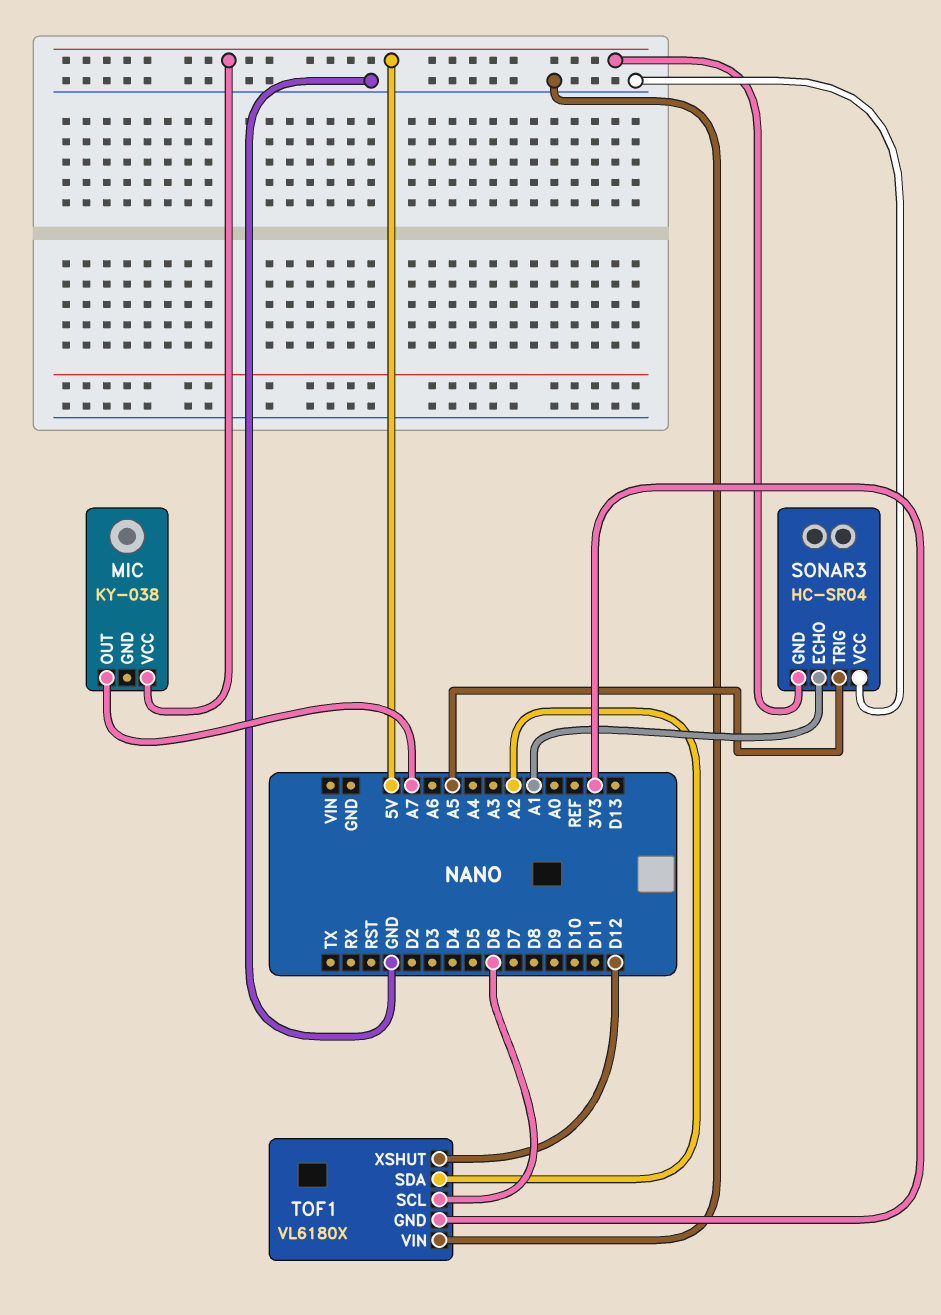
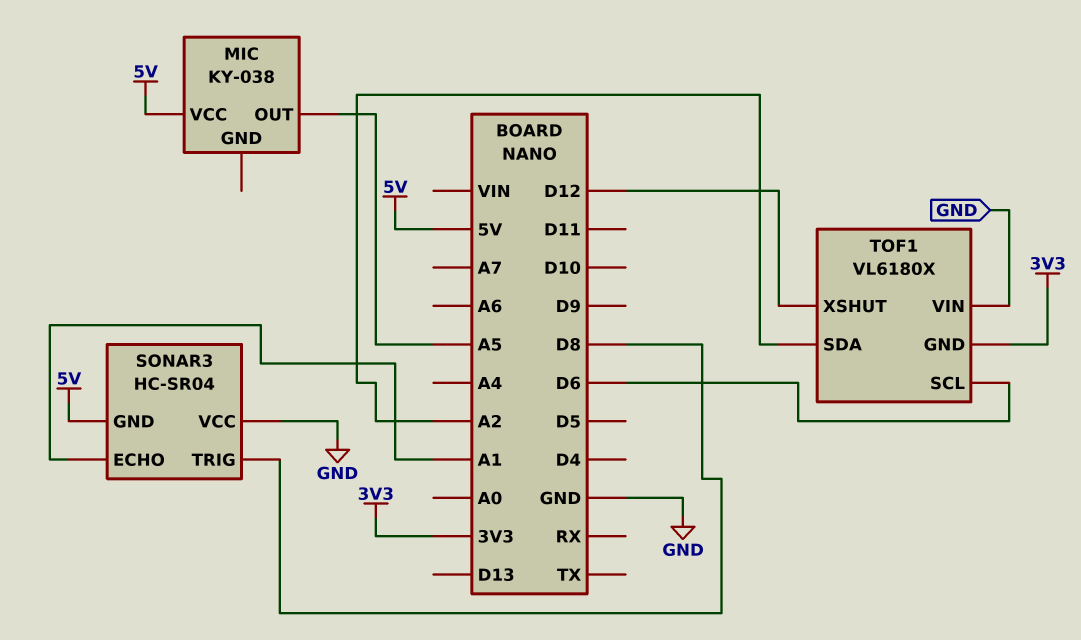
MIC pin OUT: A7 -> A5
SONAR3 pin TRIG: A5 -> D8

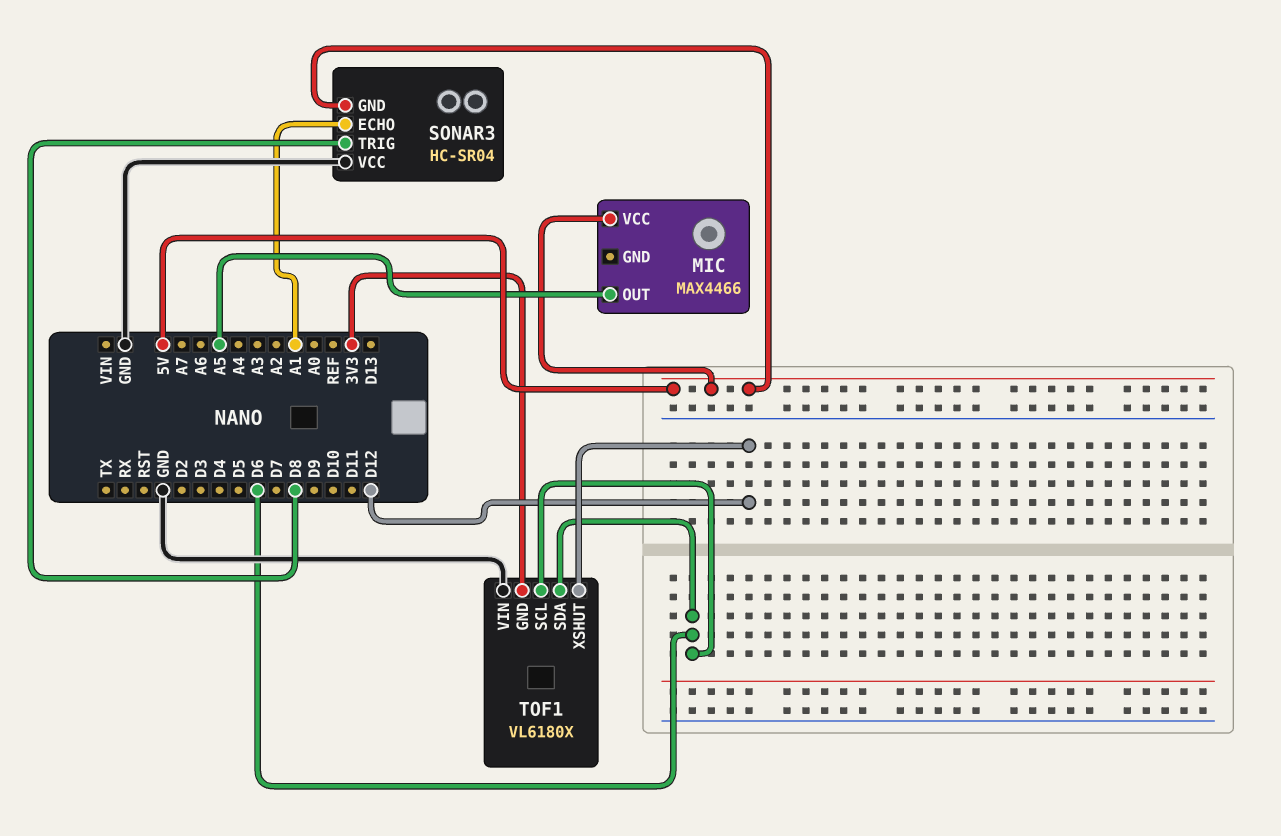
MIC: KY-038 -> MAX4466
TOF1 pin SDA: A2 -> D6

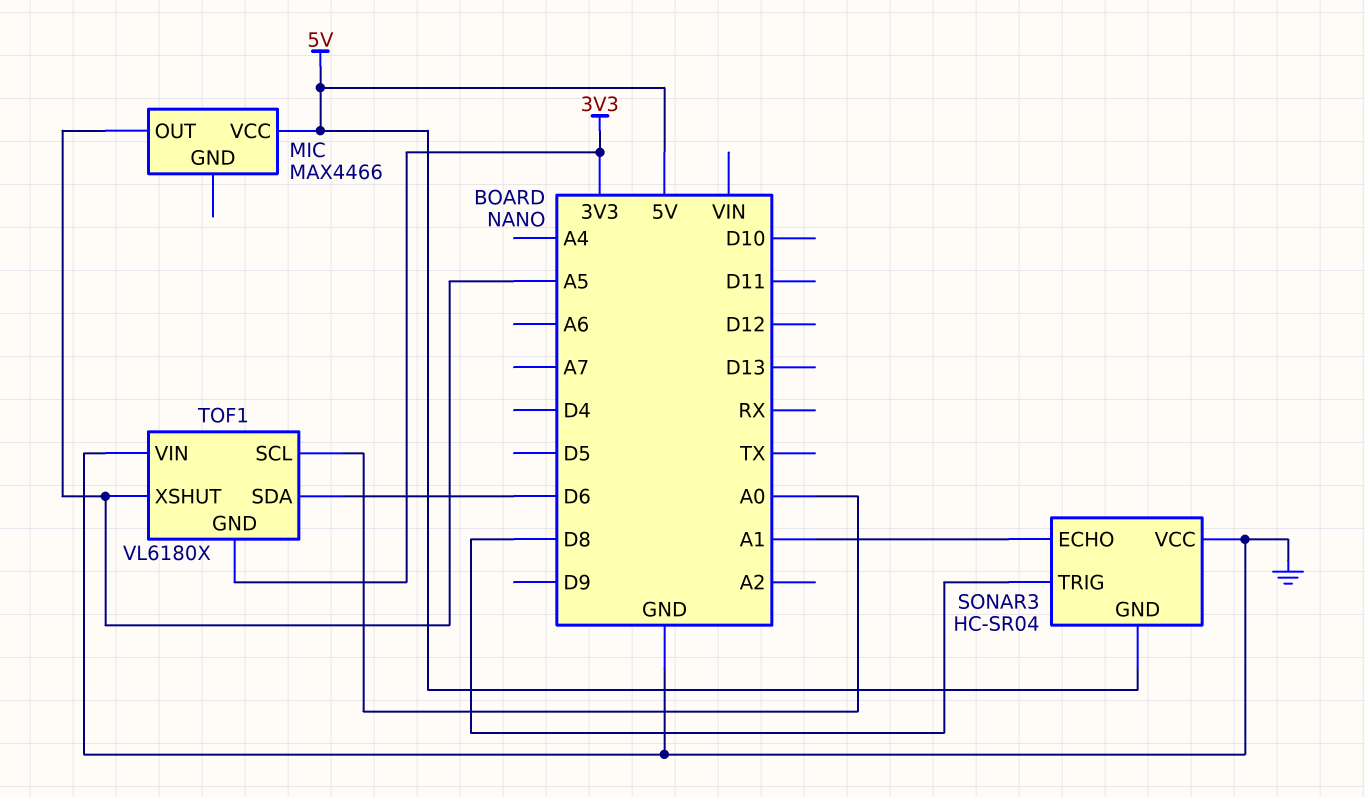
TOF1 pin SCL: D6 -> A0
TOF1 pin XSHUT: D12 -> A5

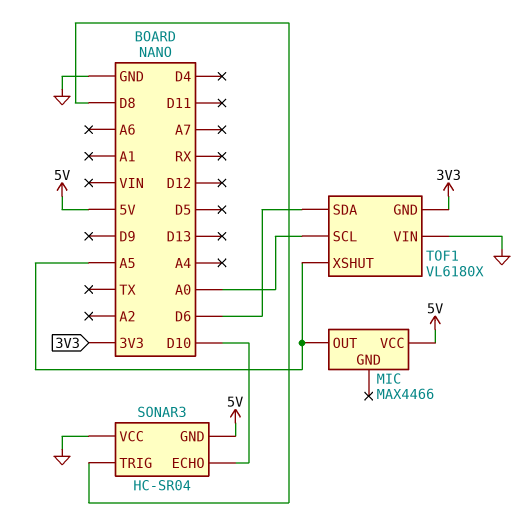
SONAR3 pin ECHO: A1 -> D10

